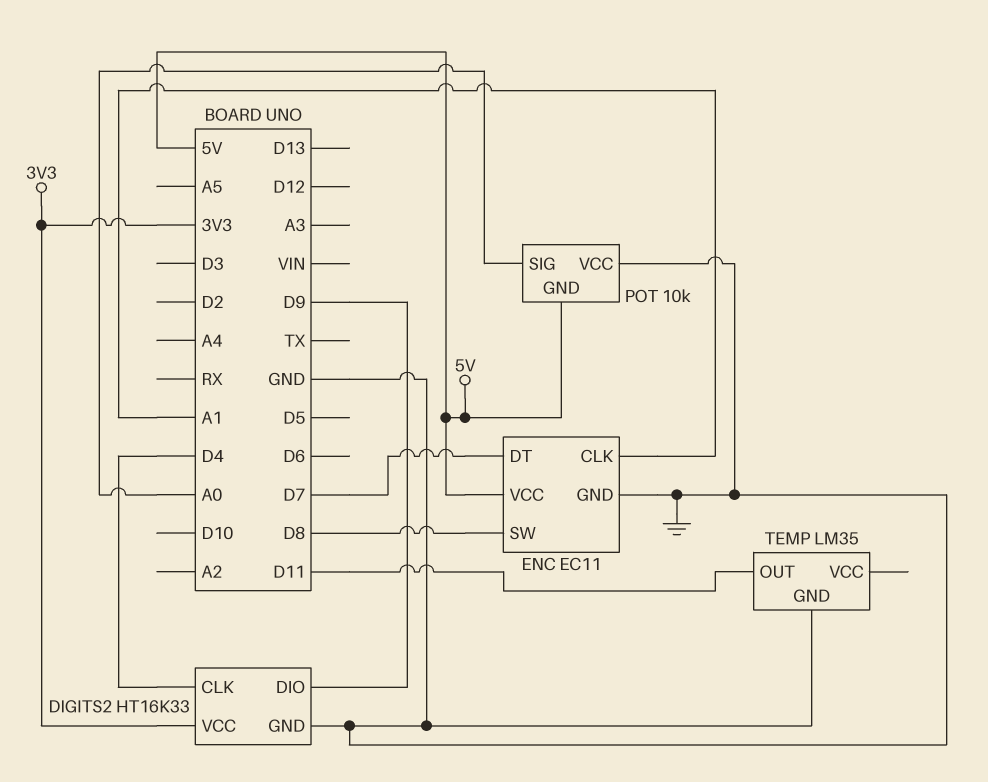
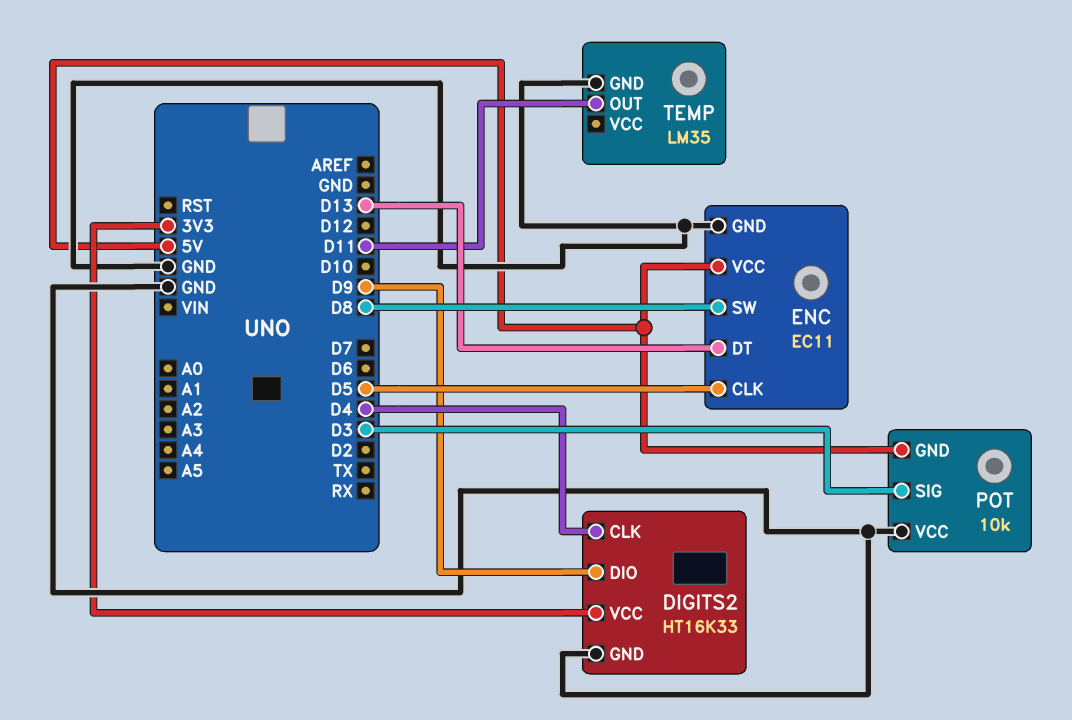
ENC pin CLK: A1 -> D5
ENC pin DT: D7 -> D13
POT pin SIG: A0 -> D3

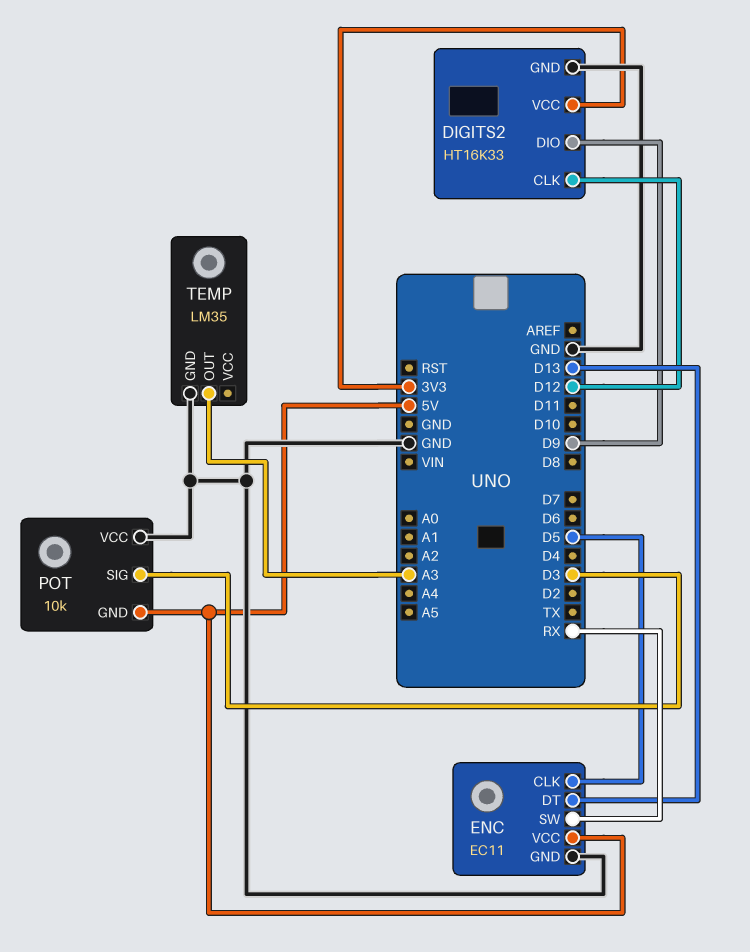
DIGITS2 pin CLK: D4 -> D12
ENC pin SW: D8 -> RX
TEMP pin OUT: D11 -> A3

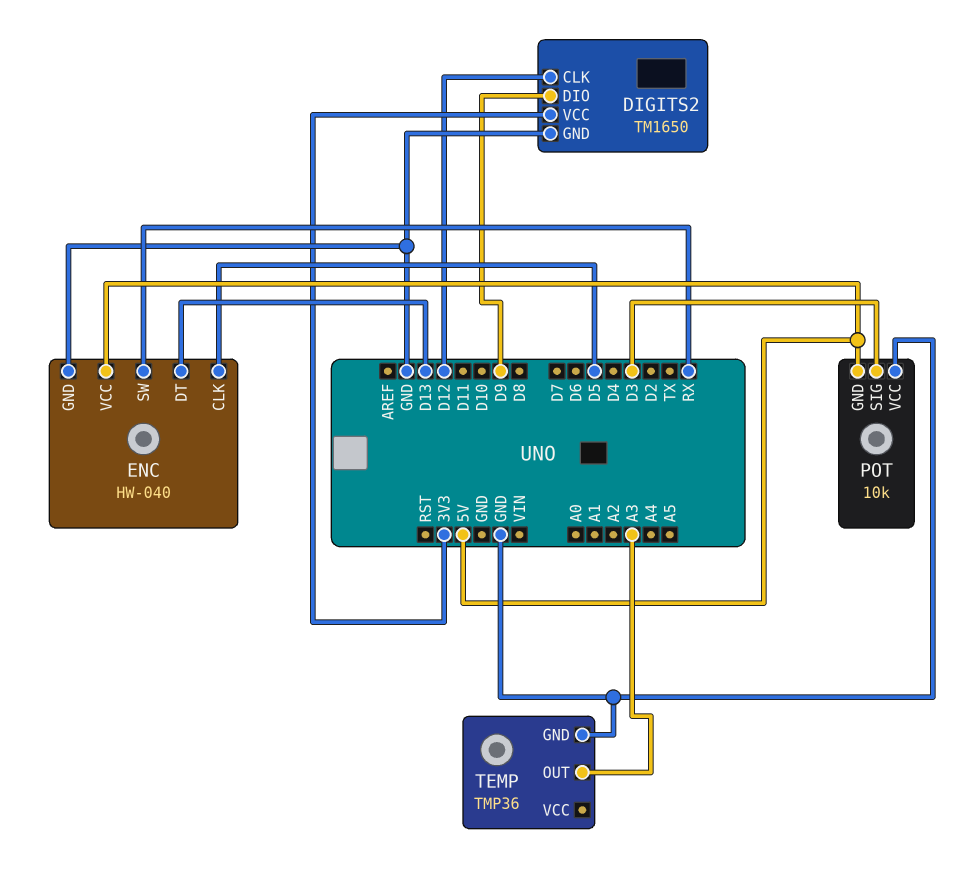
DIGITS2: HT16K33 -> TM1650
ENC: EC11 -> HW-040
TEMP: LM35 -> TMP36

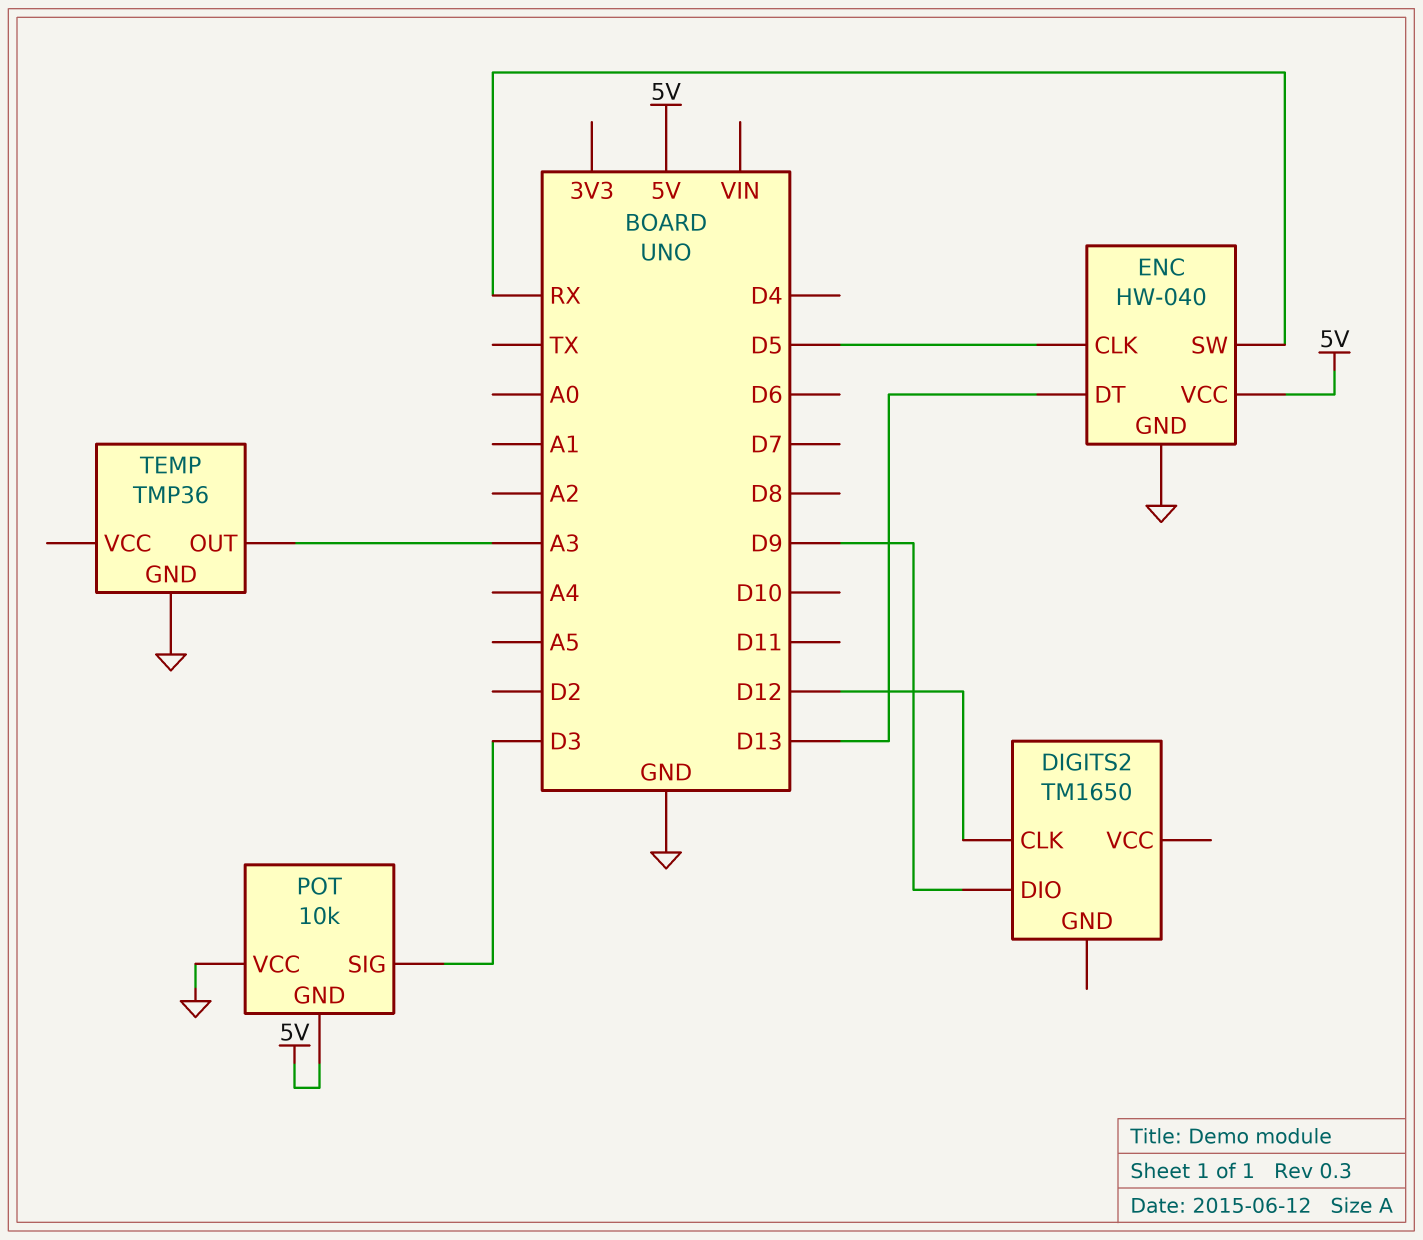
DIGITS2 pin GND: GND -> none
DIGITS2 pin VCC: 3V3 -> none

